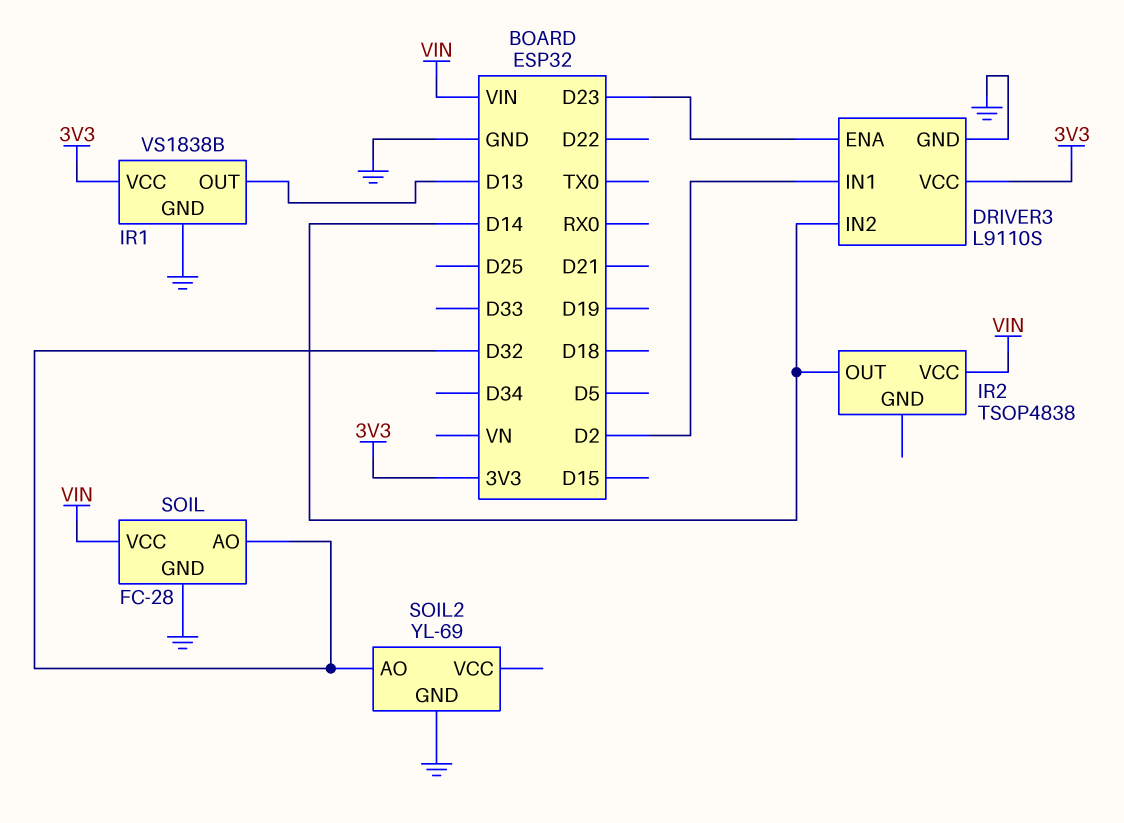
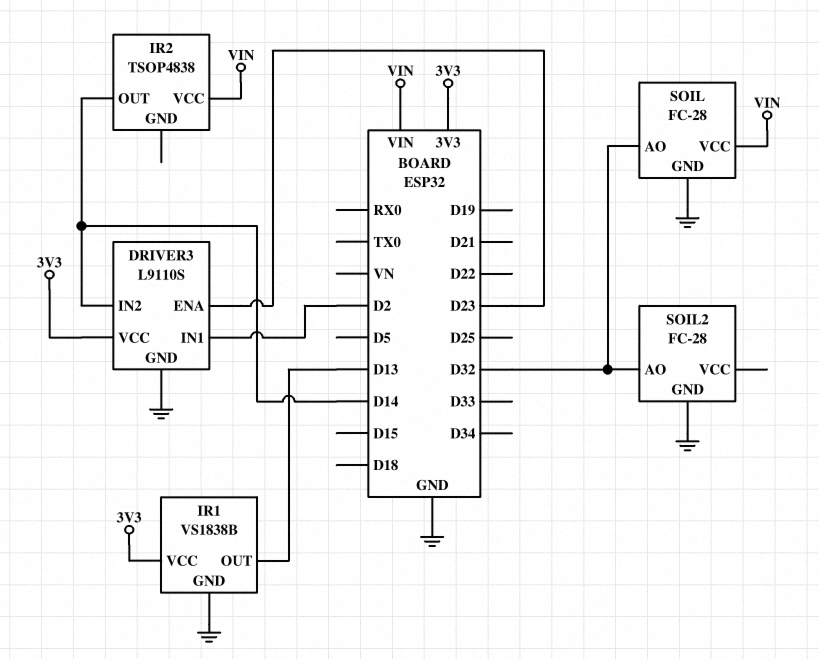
SOIL2: YL-69 -> FC-28

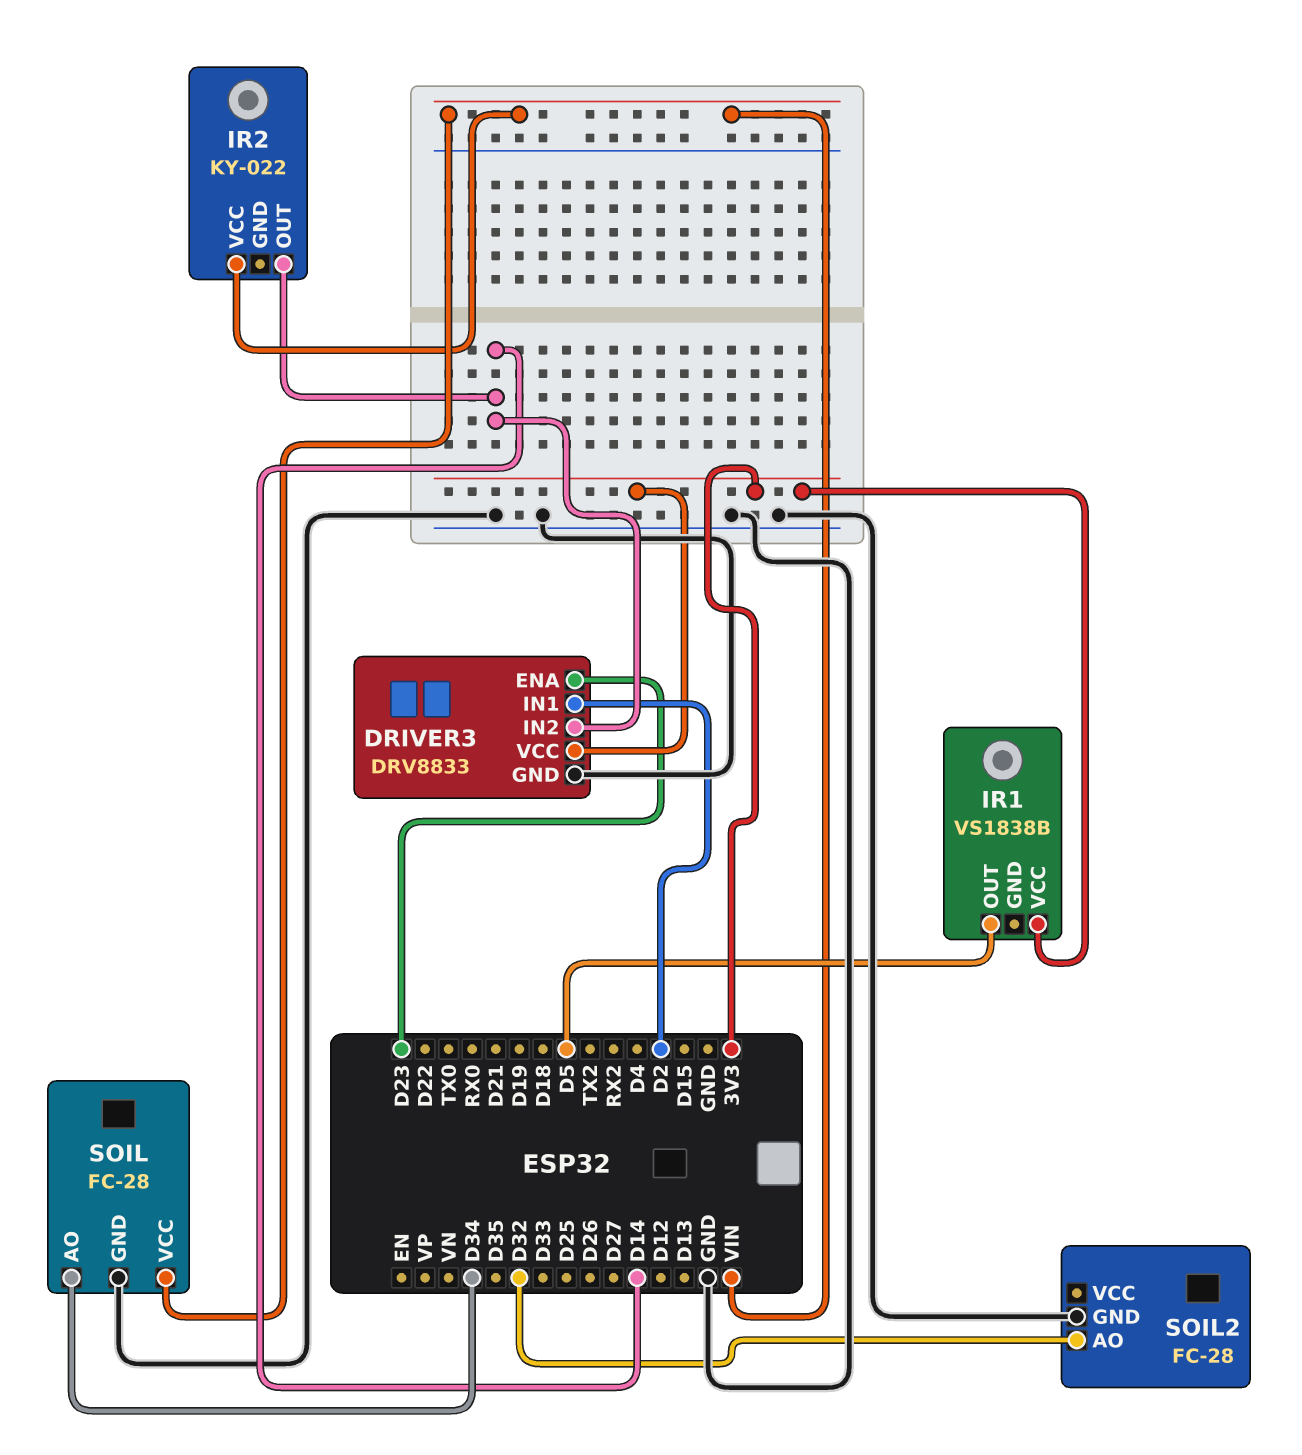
DRIVER3: L9110S -> DRV8833
IR1 pin GND: GND -> none
IR1 pin OUT: D13 -> D5
IR2: TSOP4838 -> KY-022
SOIL pin AO: D32 -> D34

